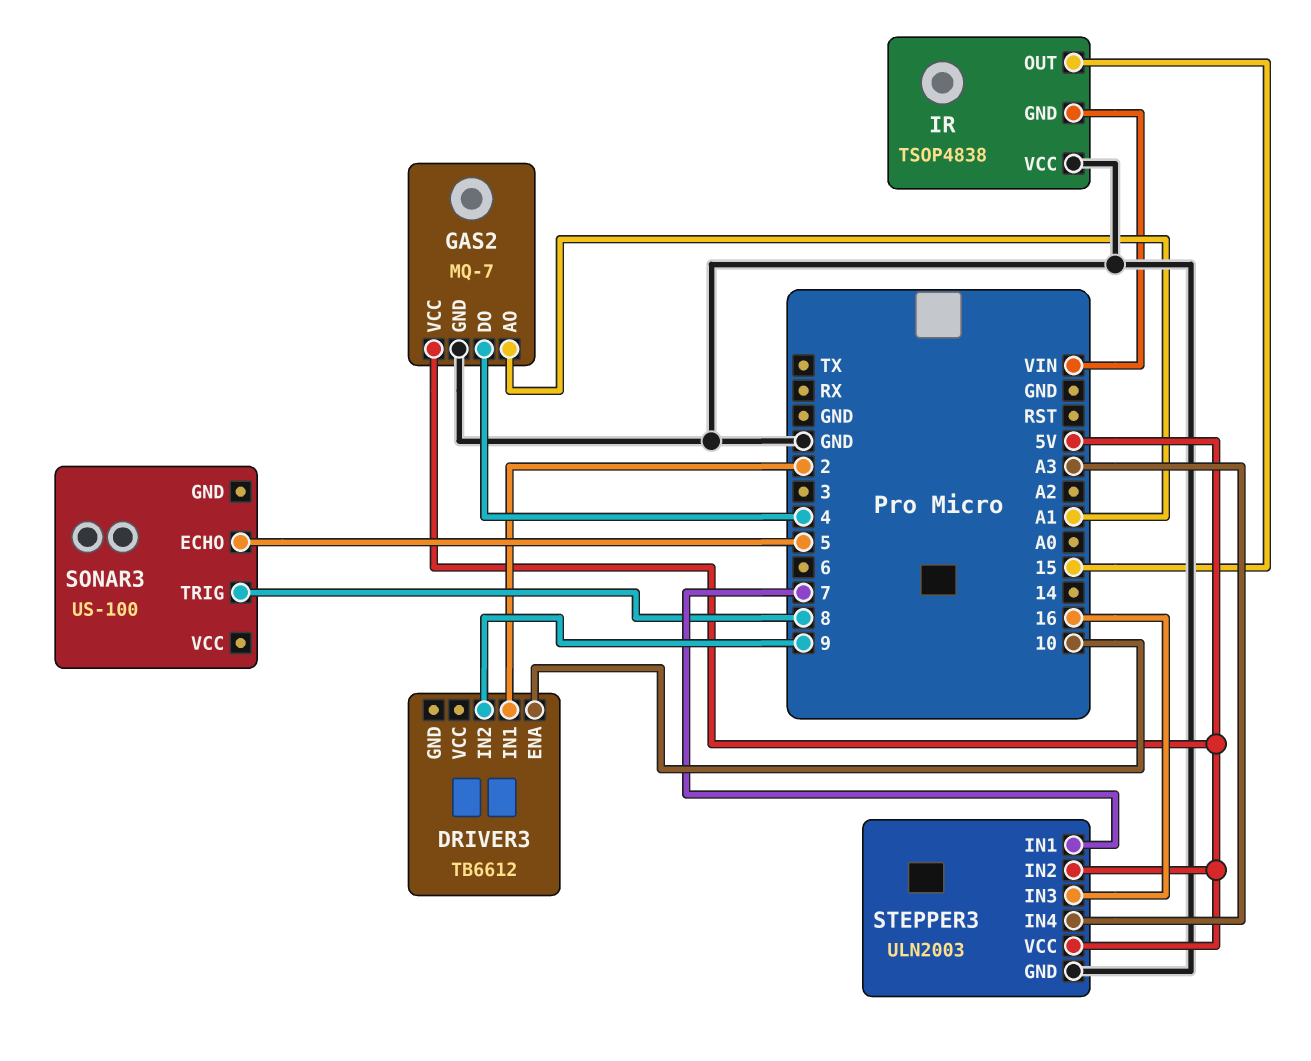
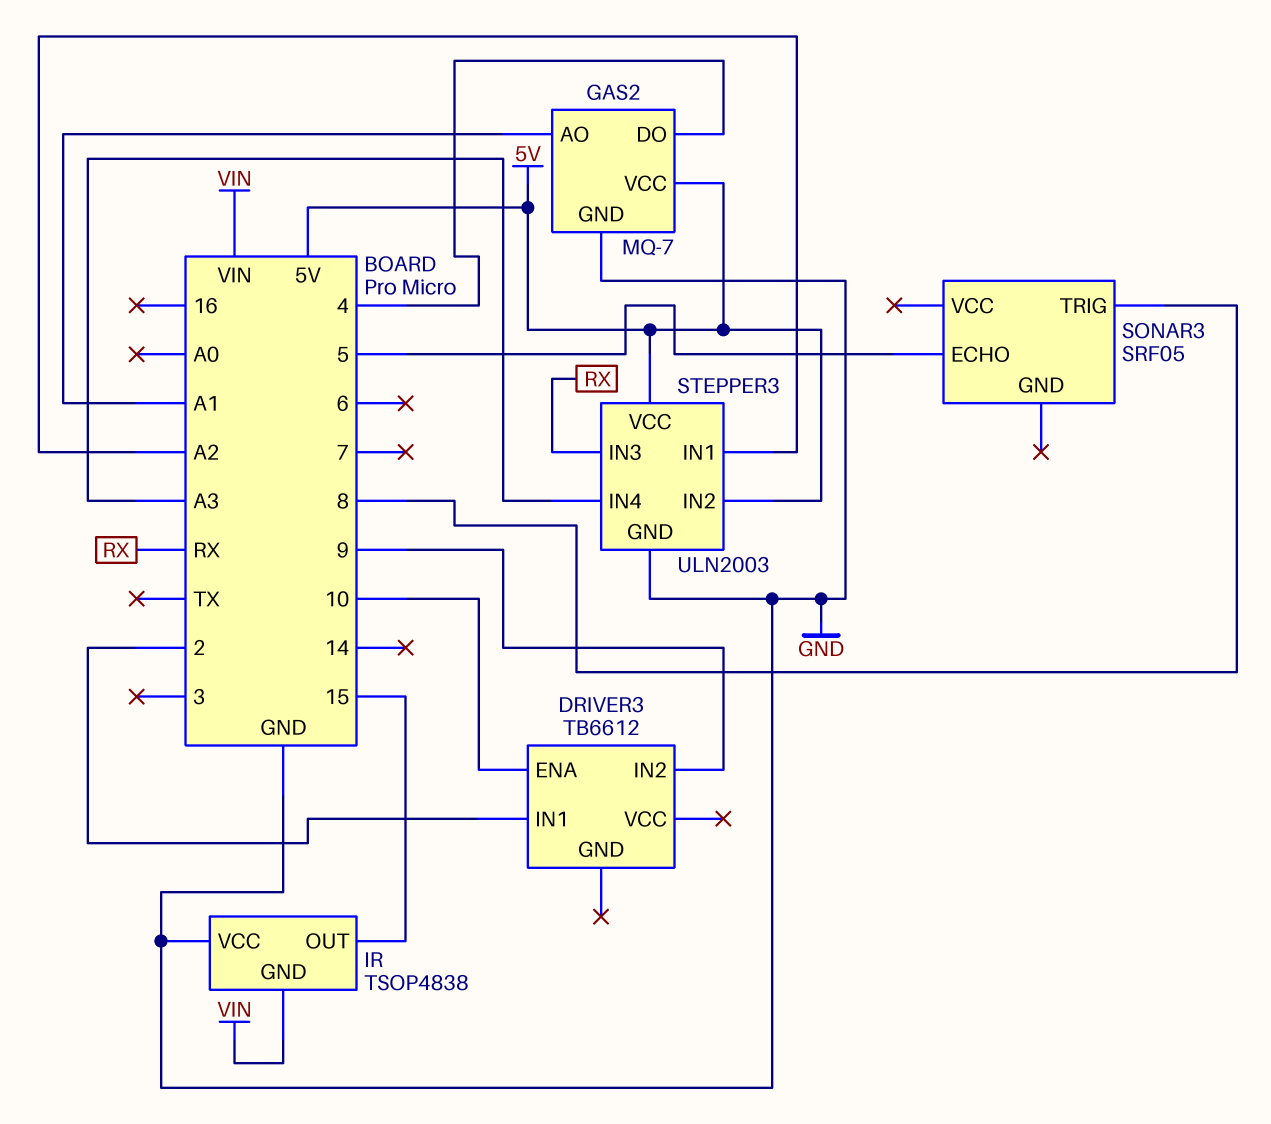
SONAR3: US-100 -> SRF05
STEPPER3 pin IN1: 7 -> A2
STEPPER3 pin IN3: 16 -> RX

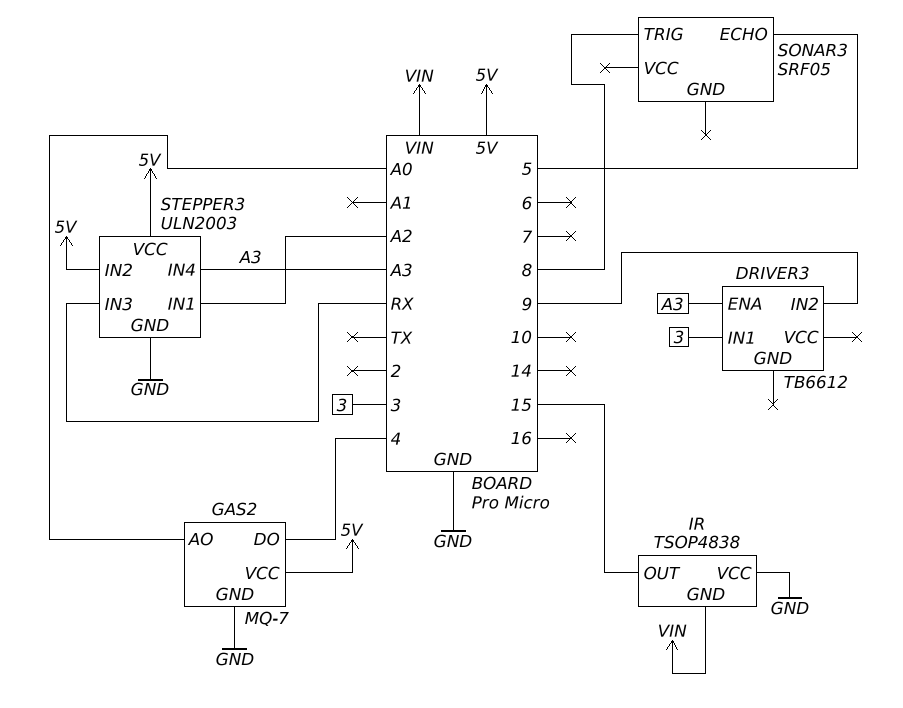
DRIVER3 pin ENA: 10 -> A3
DRIVER3 pin IN1: 2 -> 3
GAS2 pin AO: A1 -> A0

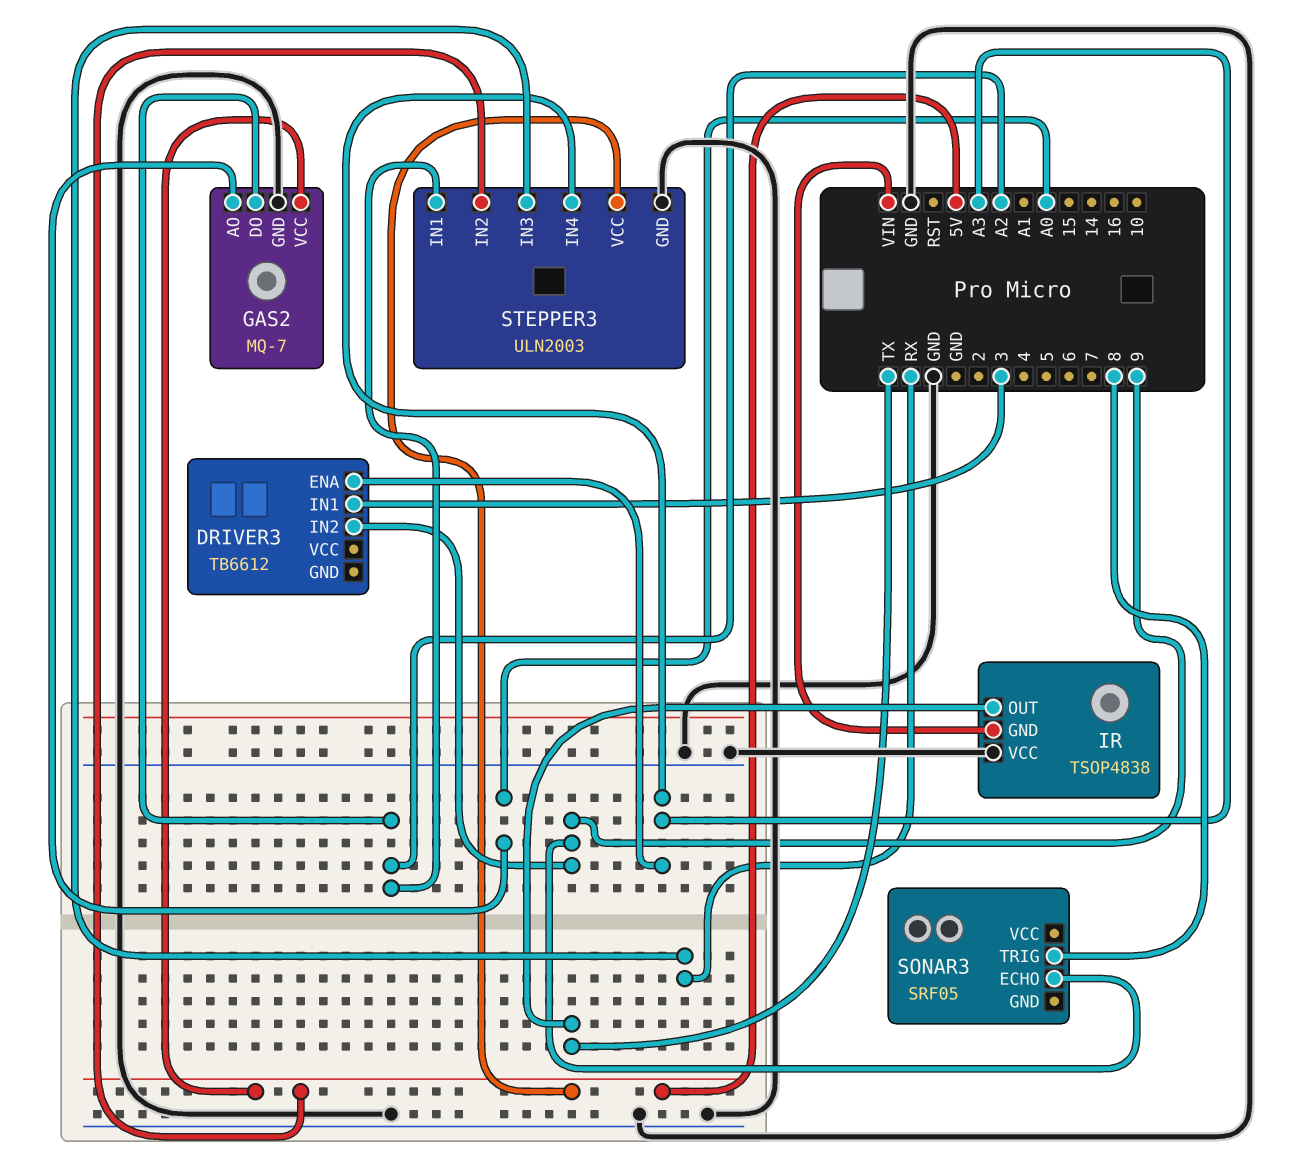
GAS2 pin DO: 4 -> A2
IR pin OUT: 15 -> TX
SONAR3 pin ECHO: 5 -> 9

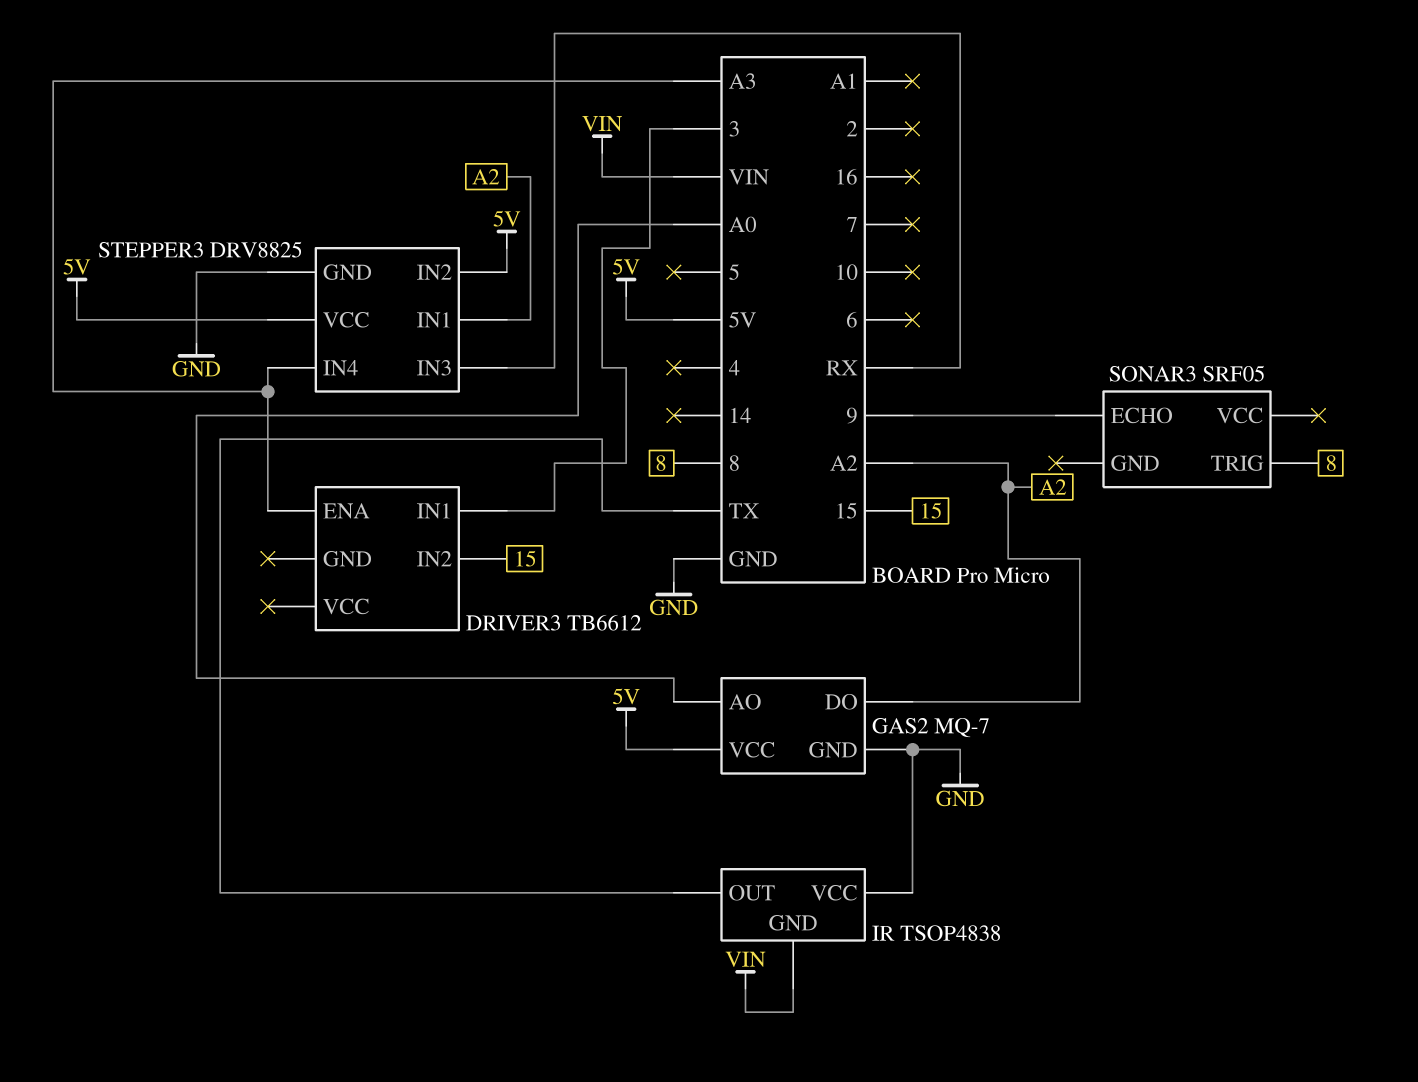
DRIVER3 pin IN2: 9 -> 15
STEPPER3: ULN2003 -> DRV8825

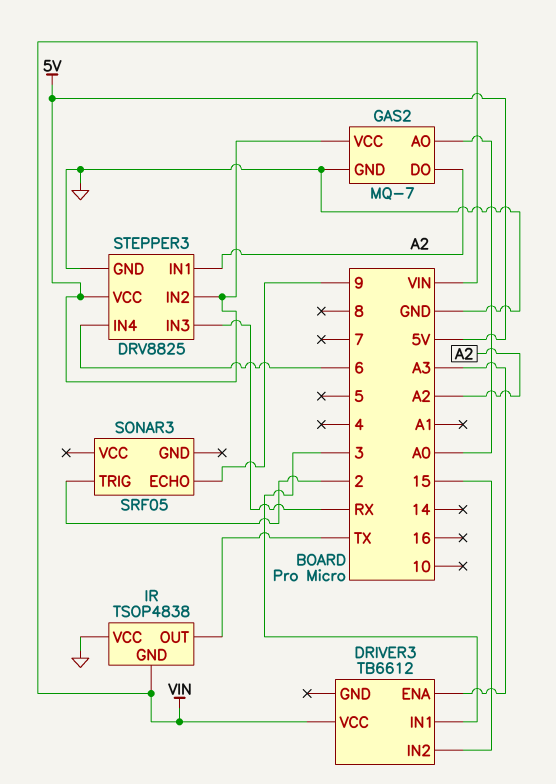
DRIVER3 pin VCC: none -> VIN
SONAR3 pin TRIG: 8 -> 2
STEPPER3 pin IN4: A3 -> 6

